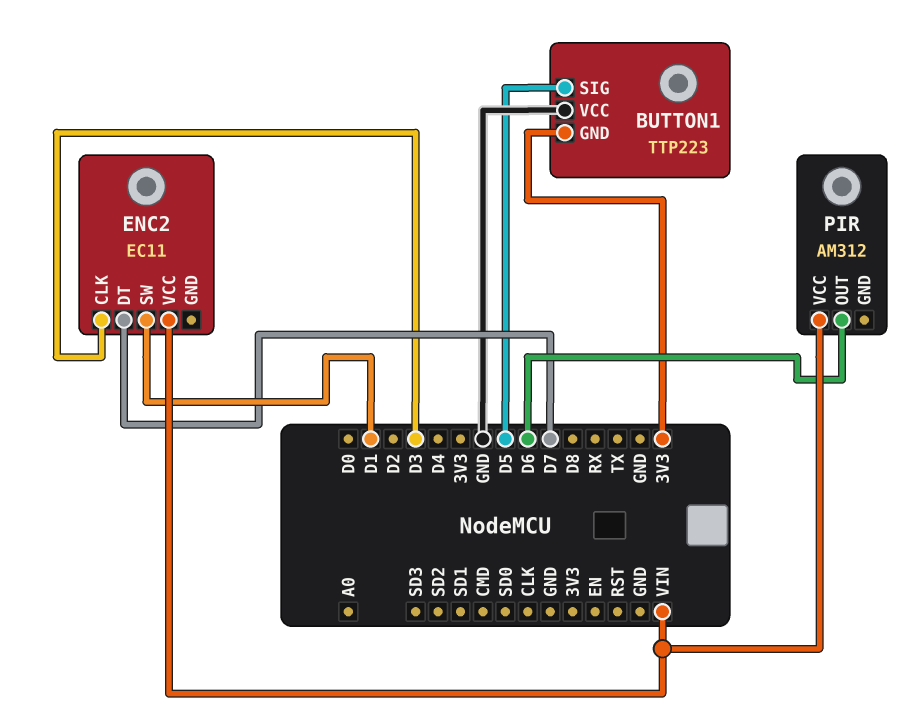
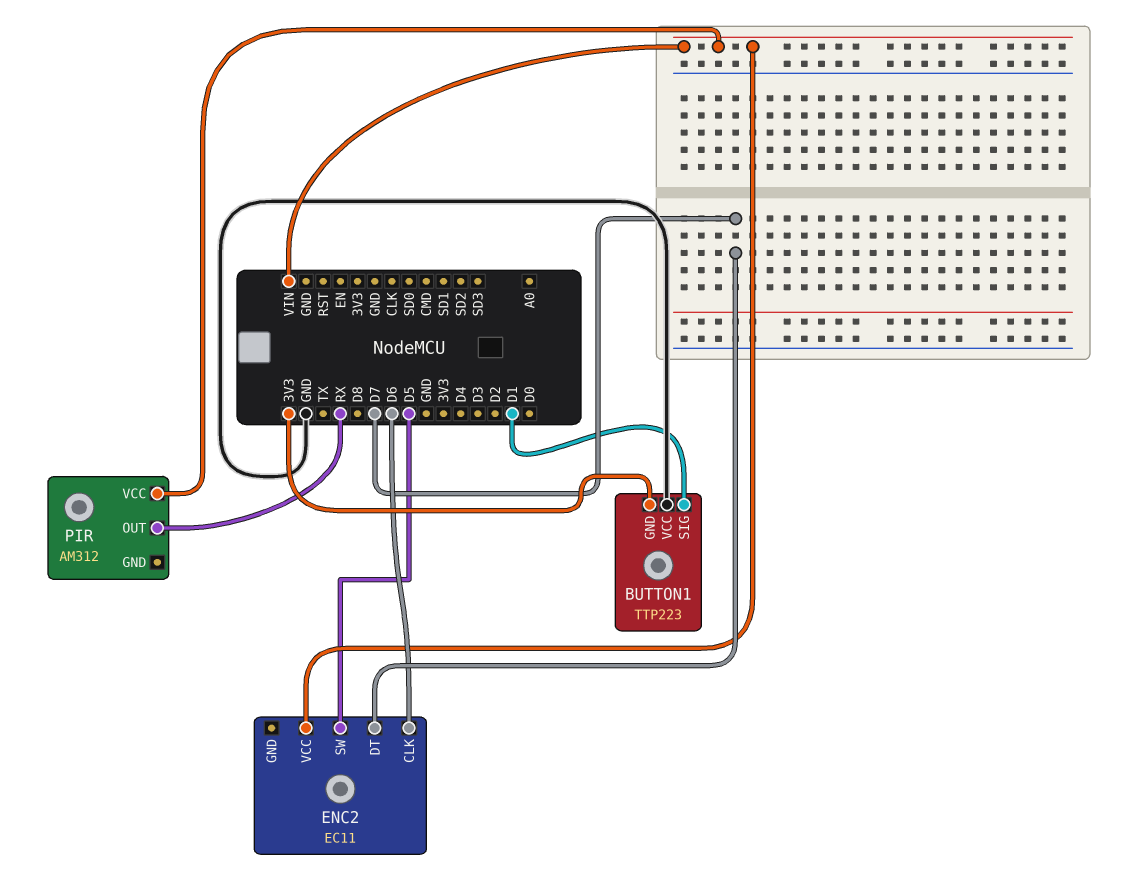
BUTTON1 pin SIG: D5 -> D1
ENC2 pin CLK: D3 -> D6
ENC2 pin SW: D1 -> D5
PIR pin OUT: D6 -> RX

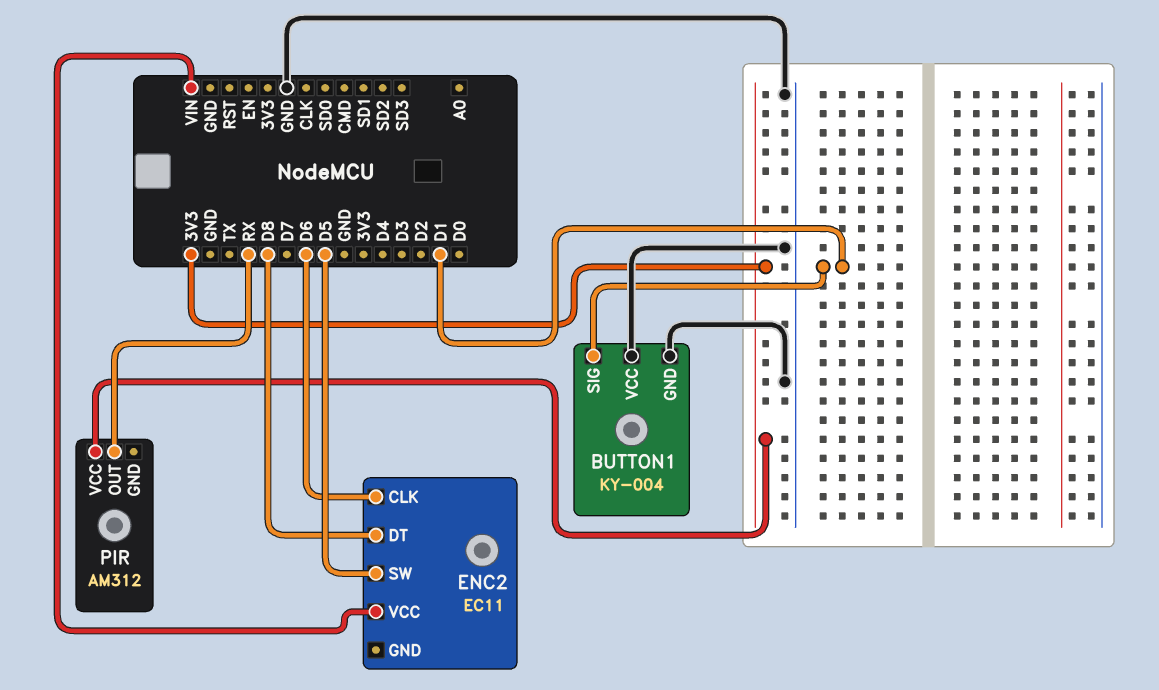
BUTTON1: TTP223 -> KY-004
BUTTON1 pin GND: 3V3 -> GND
ENC2 pin DT: D7 -> D8
PIR pin VCC: VIN -> 3V3

